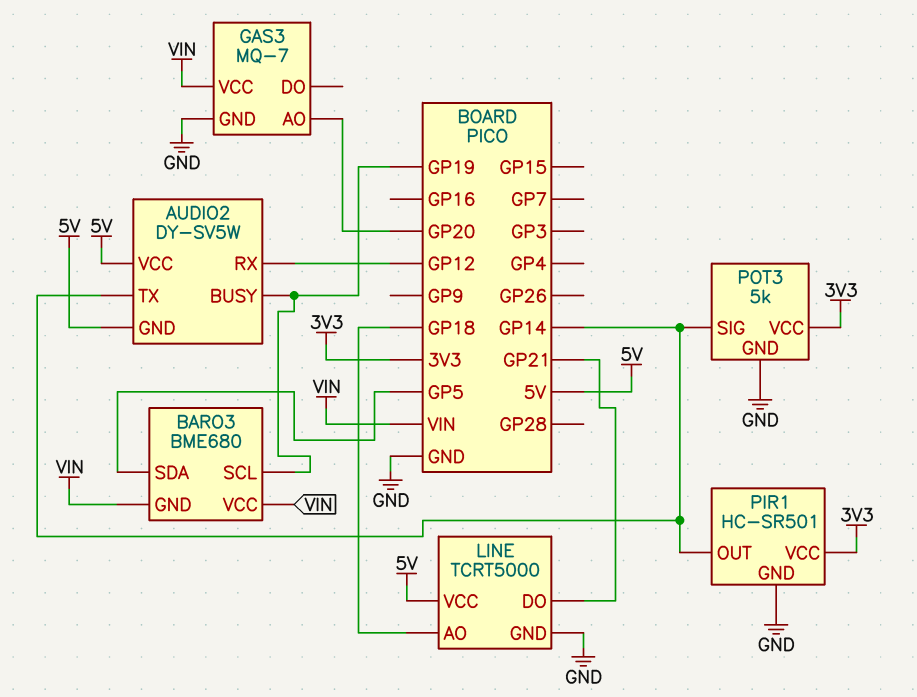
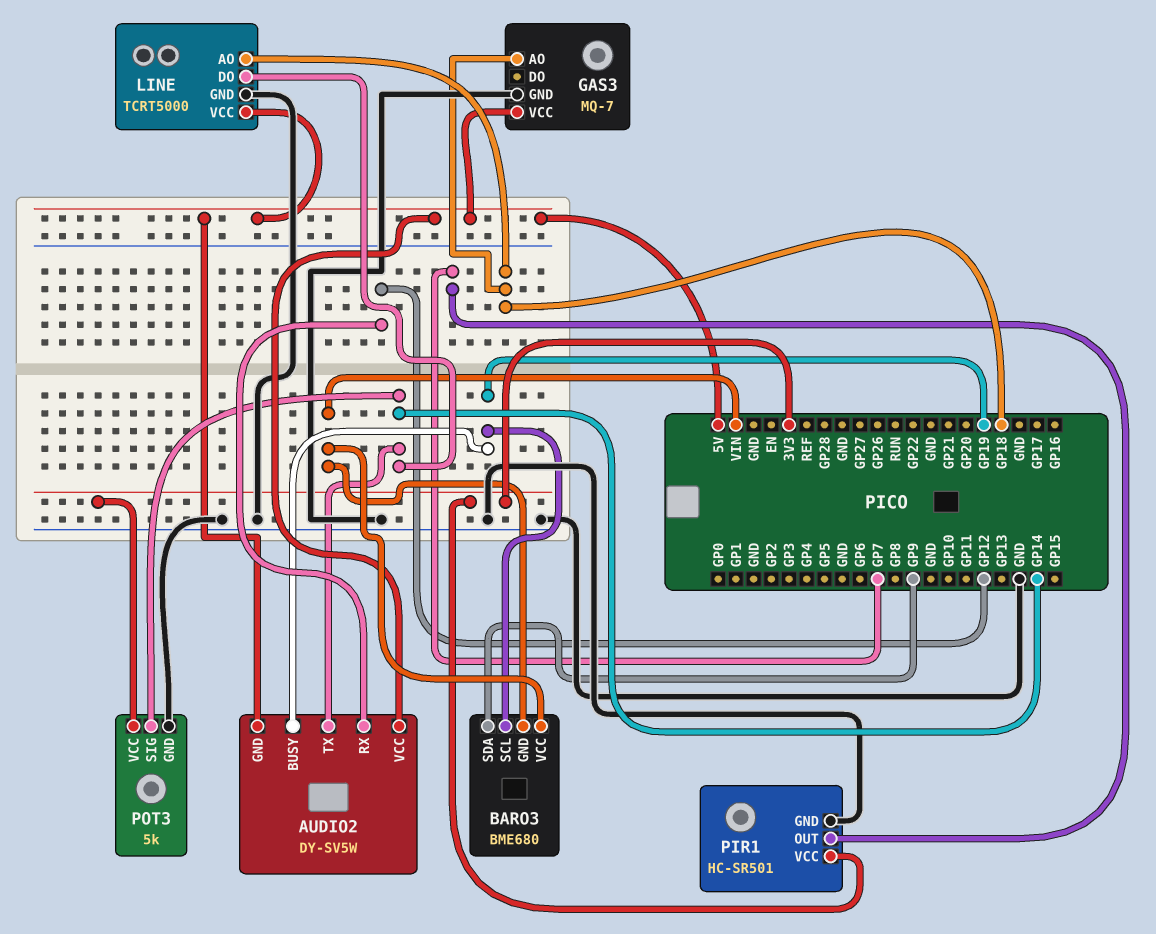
BARO3 pin SDA: GP5 -> GP9
GAS3 pin AO: GP20 -> GP18
GAS3 pin VCC: VIN -> 5V
LINE pin DO: GP21 -> GP14
PIR1 pin OUT: GP14 -> GP7

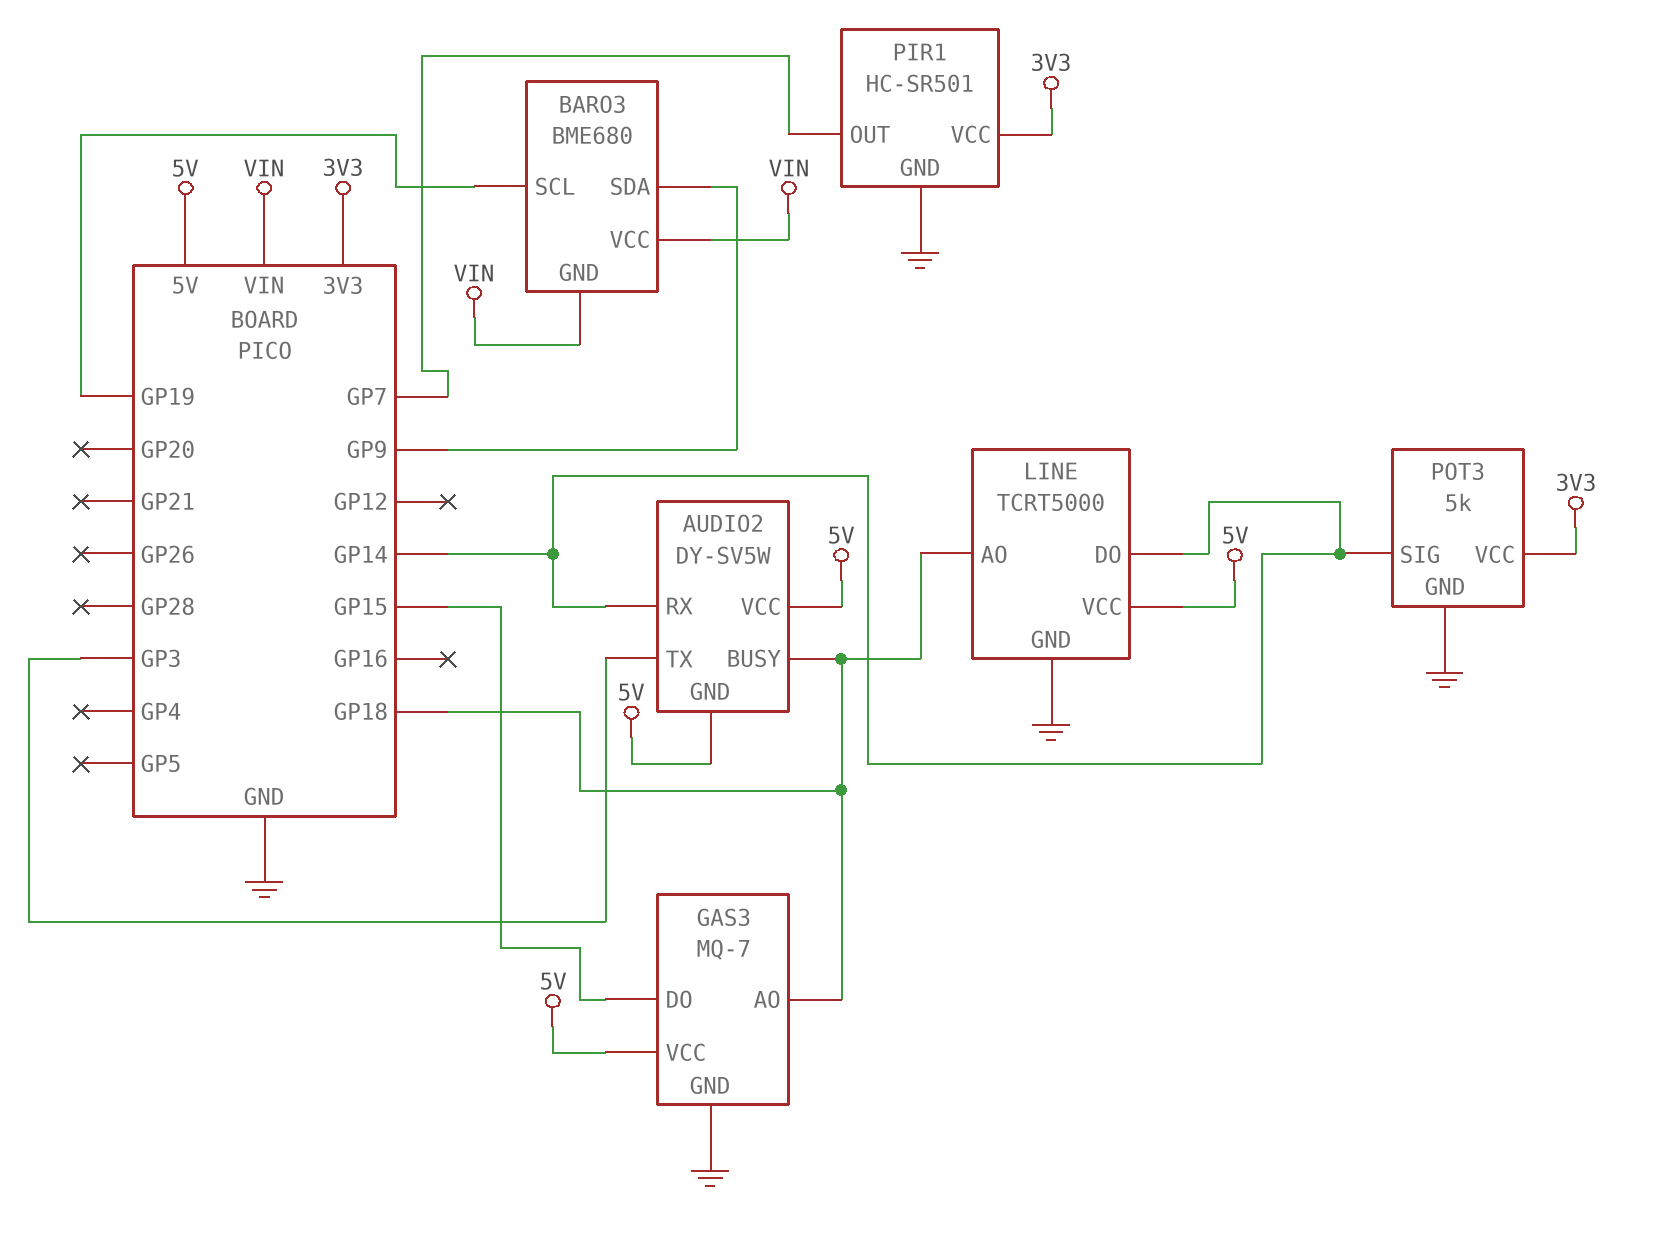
AUDIO2 pin BUSY: GP19 -> GP18
AUDIO2 pin RX: GP12 -> GP14
AUDIO2 pin TX: GP14 -> GP3
GAS3 pin DO: none -> GP15

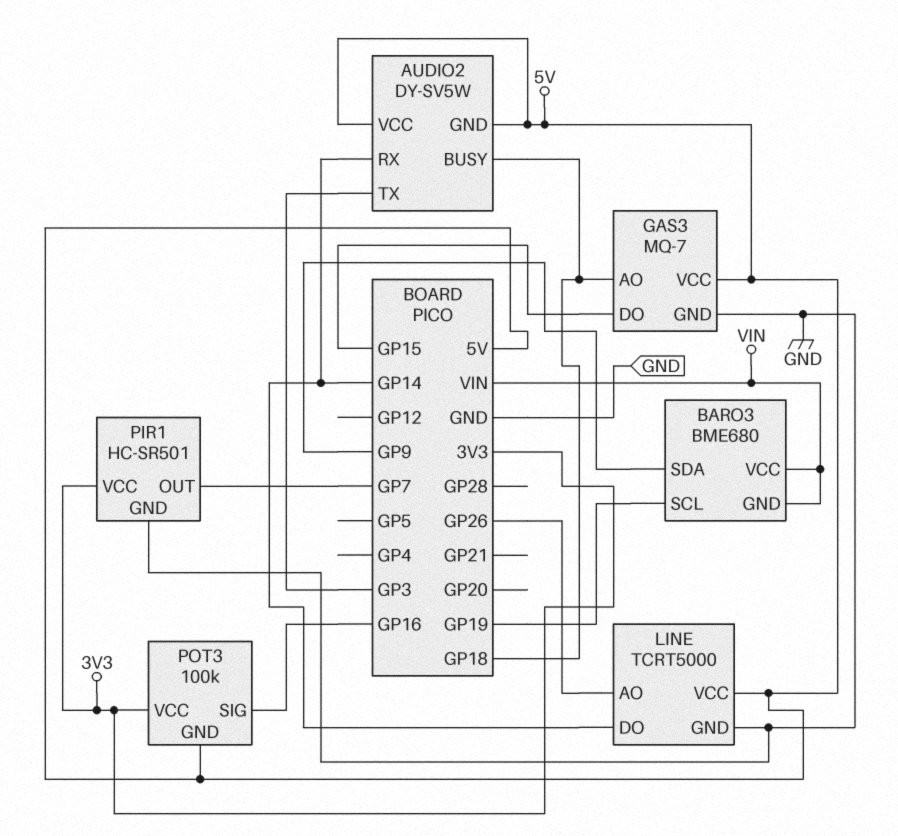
LINE pin AO: GP18 -> GP26
POT3: 5k -> 100k
POT3 pin GND: GND -> 5V
POT3 pin SIG: GP14 -> GP16

